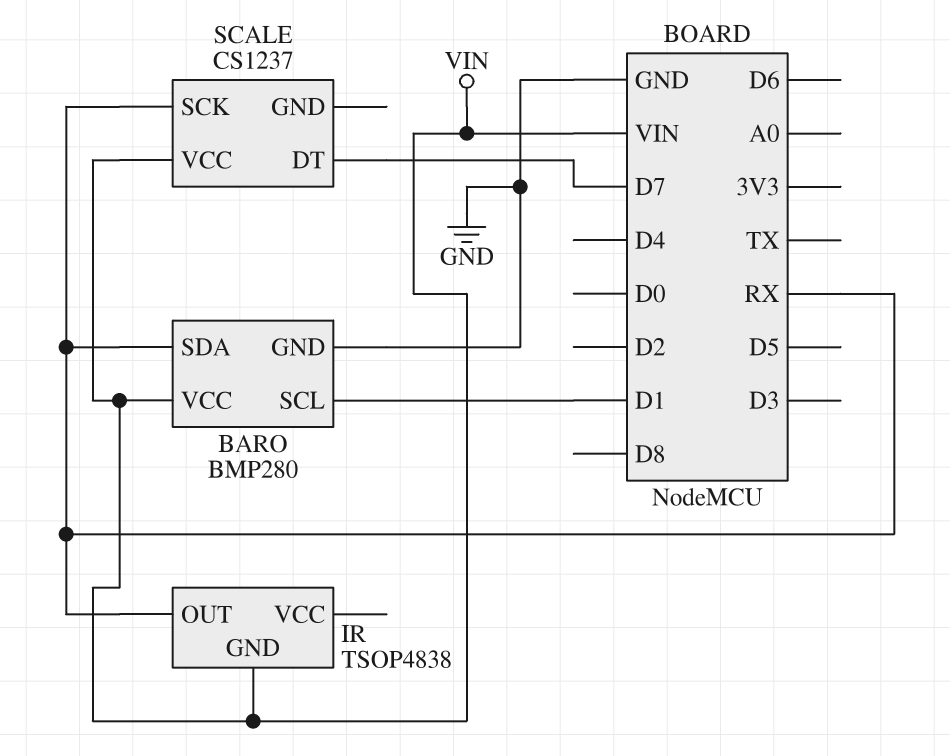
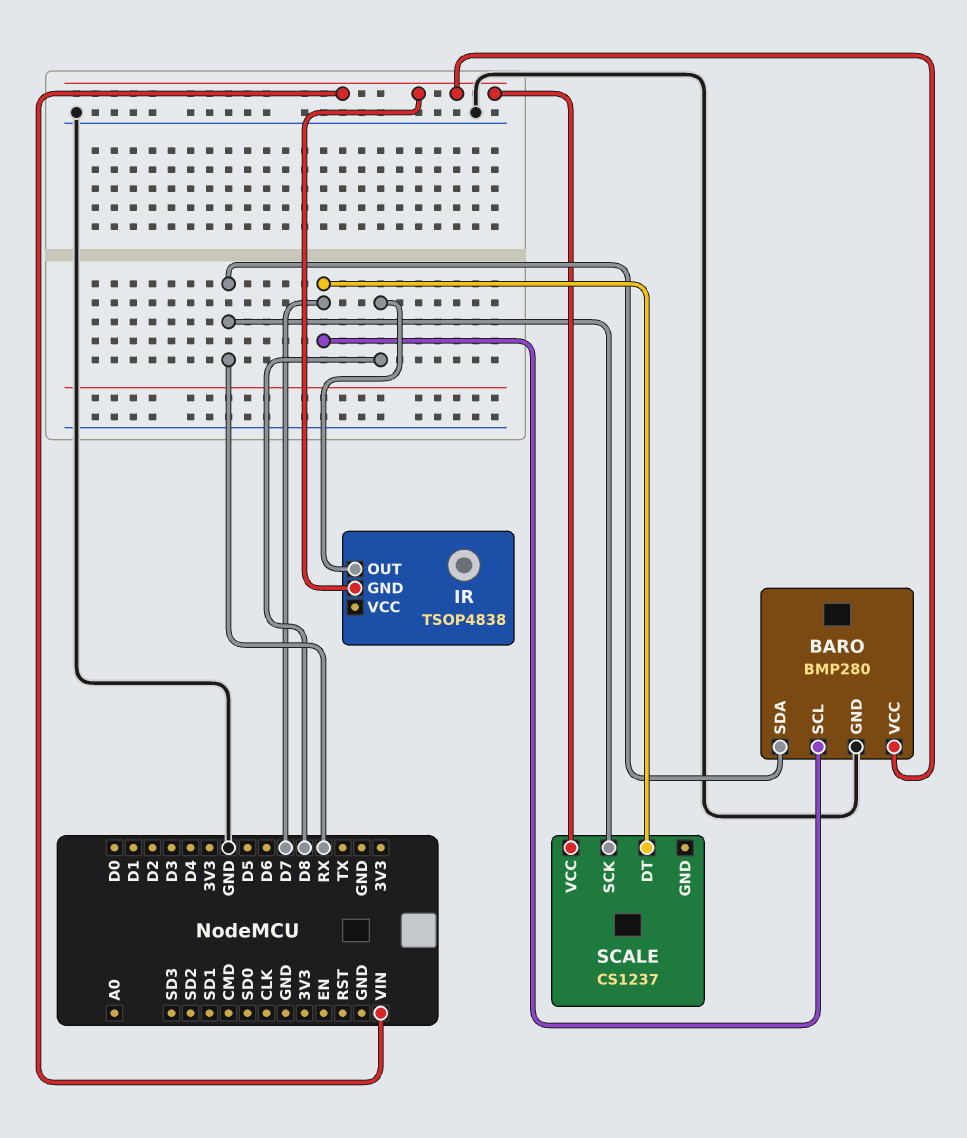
BARO pin SCL: D1 -> D7
IR pin OUT: RX -> D8

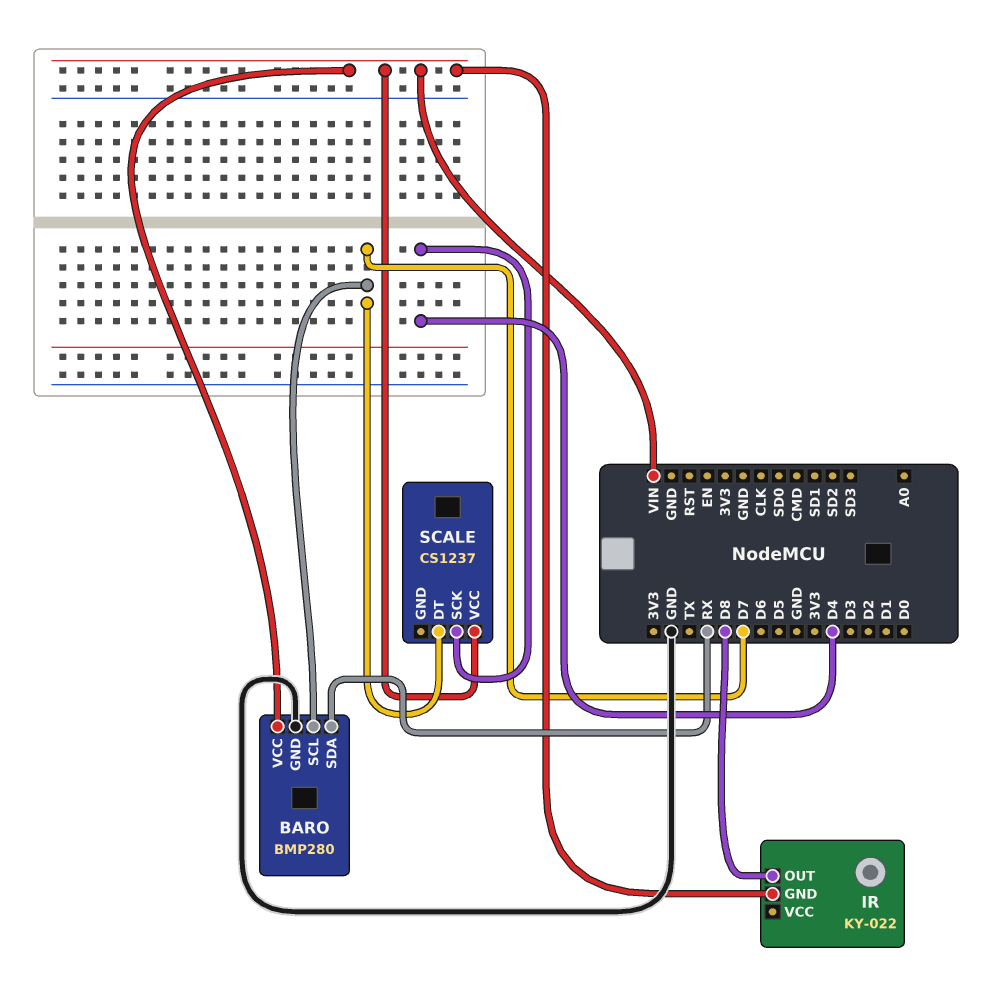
IR: TSOP4838 -> KY-022
SCALE pin SCK: RX -> D4

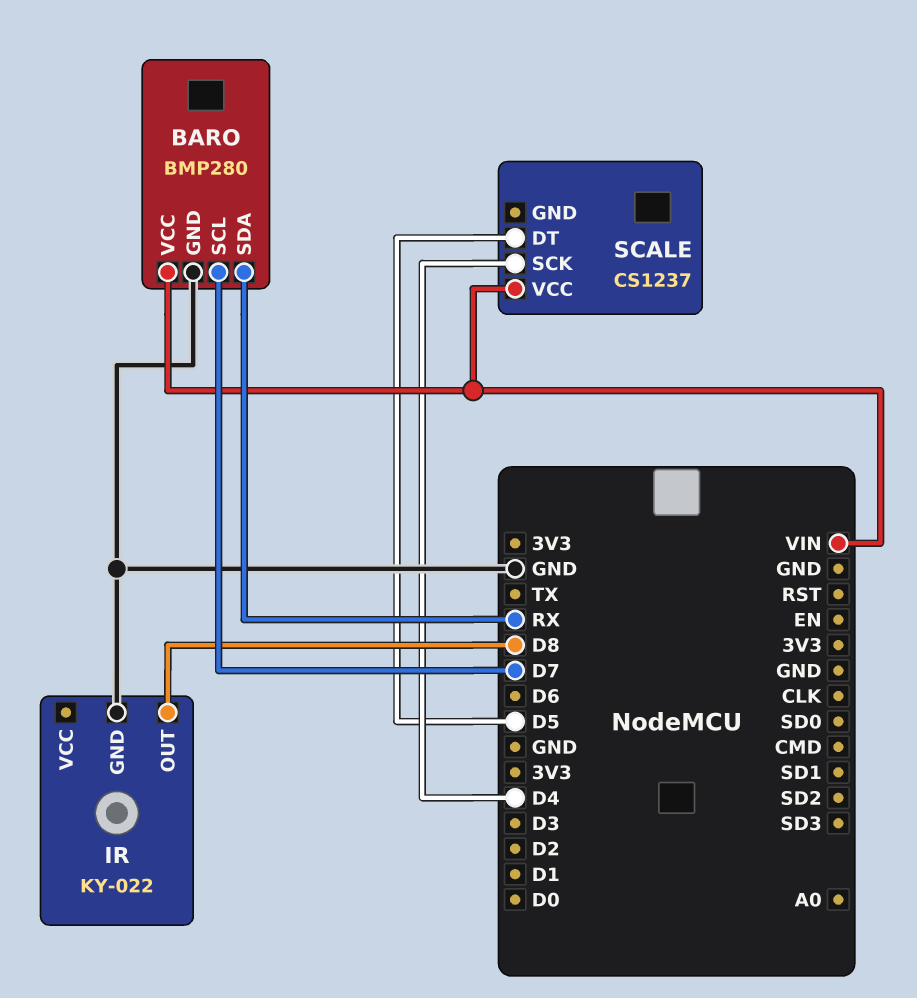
IR pin GND: VIN -> GND
SCALE pin DT: D7 -> D5

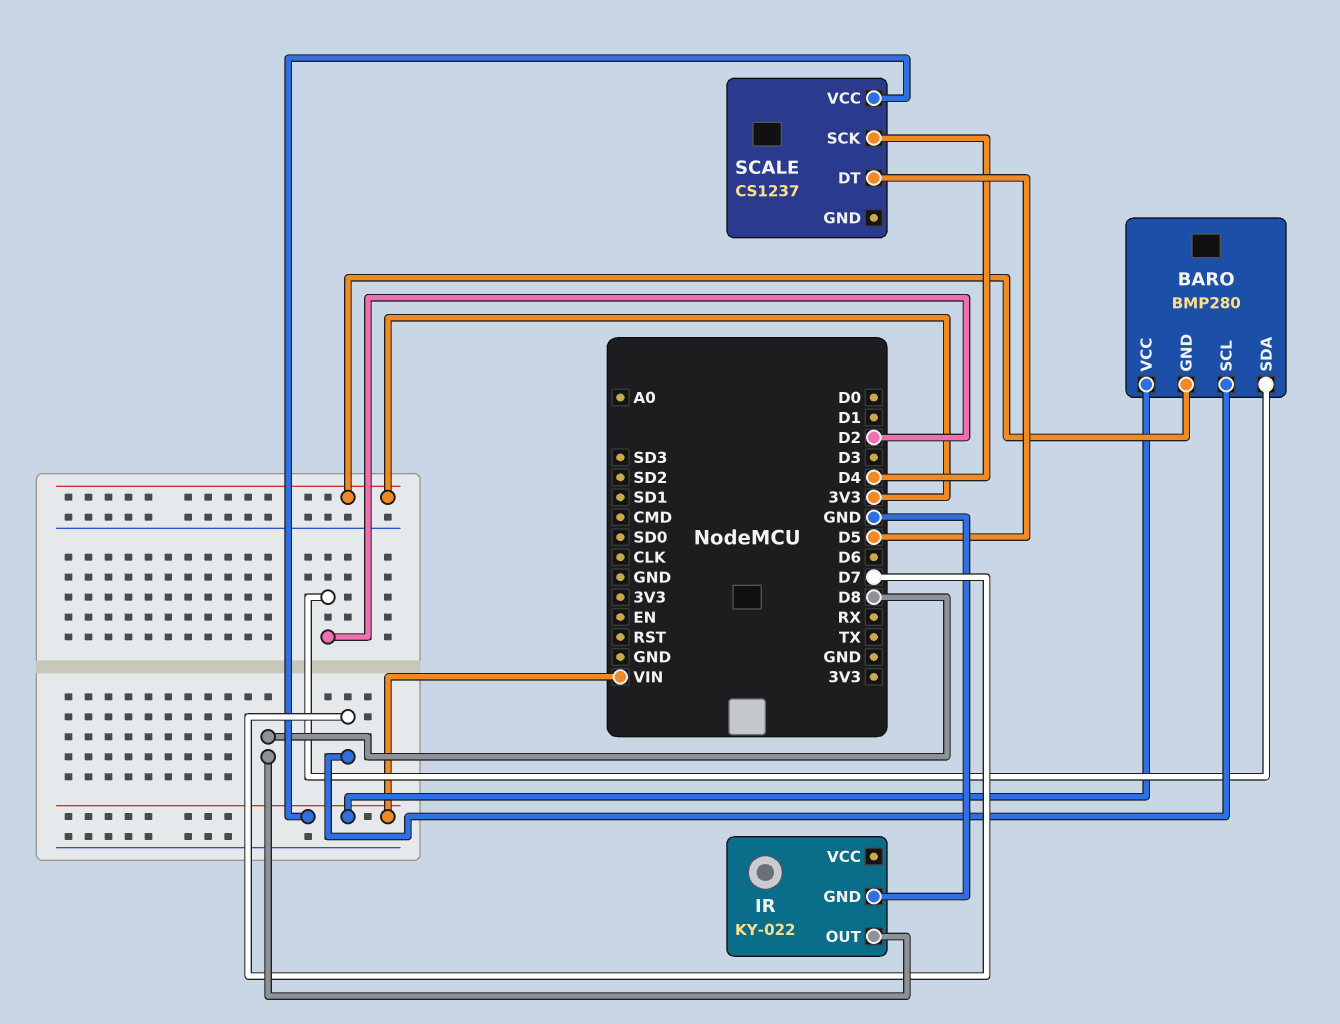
BARO pin GND: GND -> 3V3
BARO pin SDA: RX -> D2

